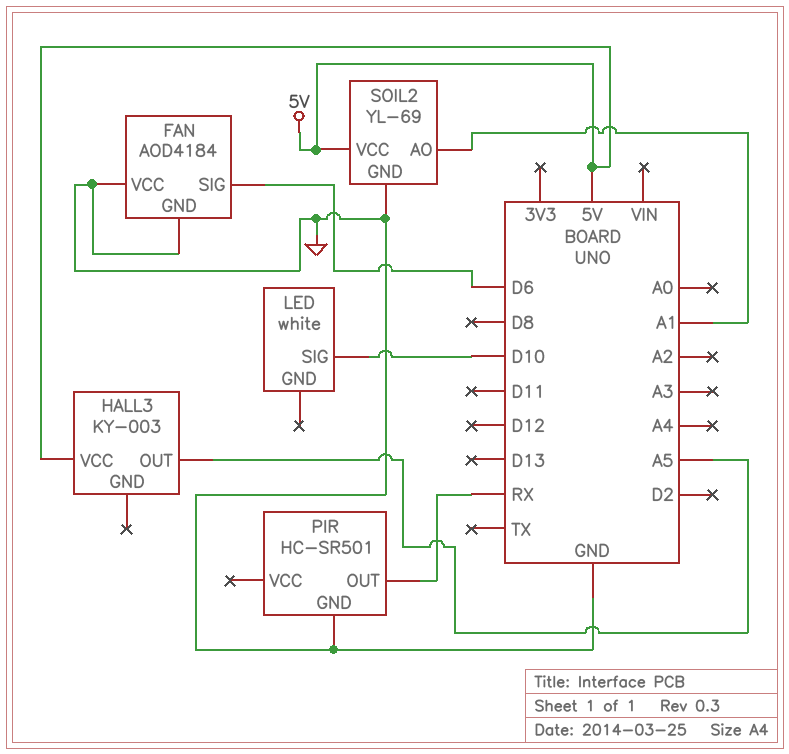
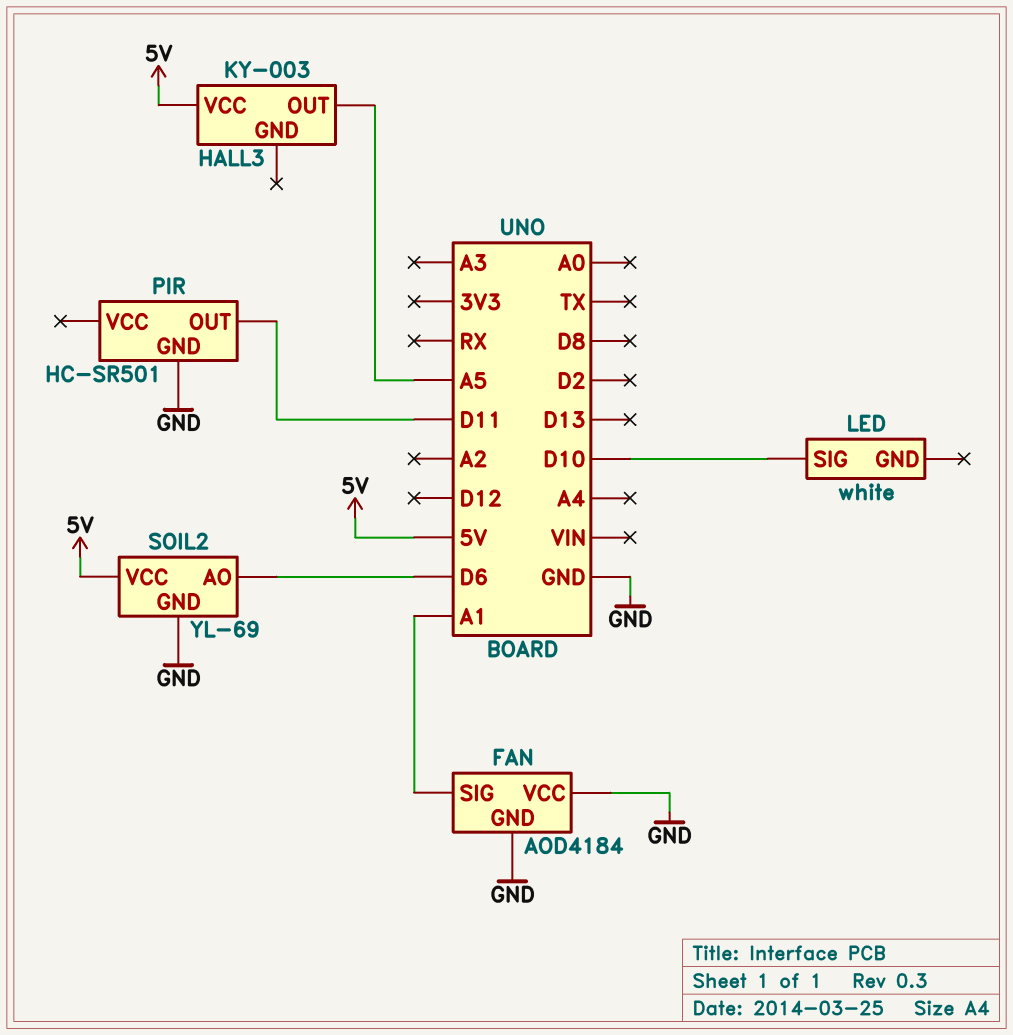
FAN pin SIG: D6 -> A1
PIR pin OUT: RX -> D11
SOIL2 pin AO: A1 -> D6

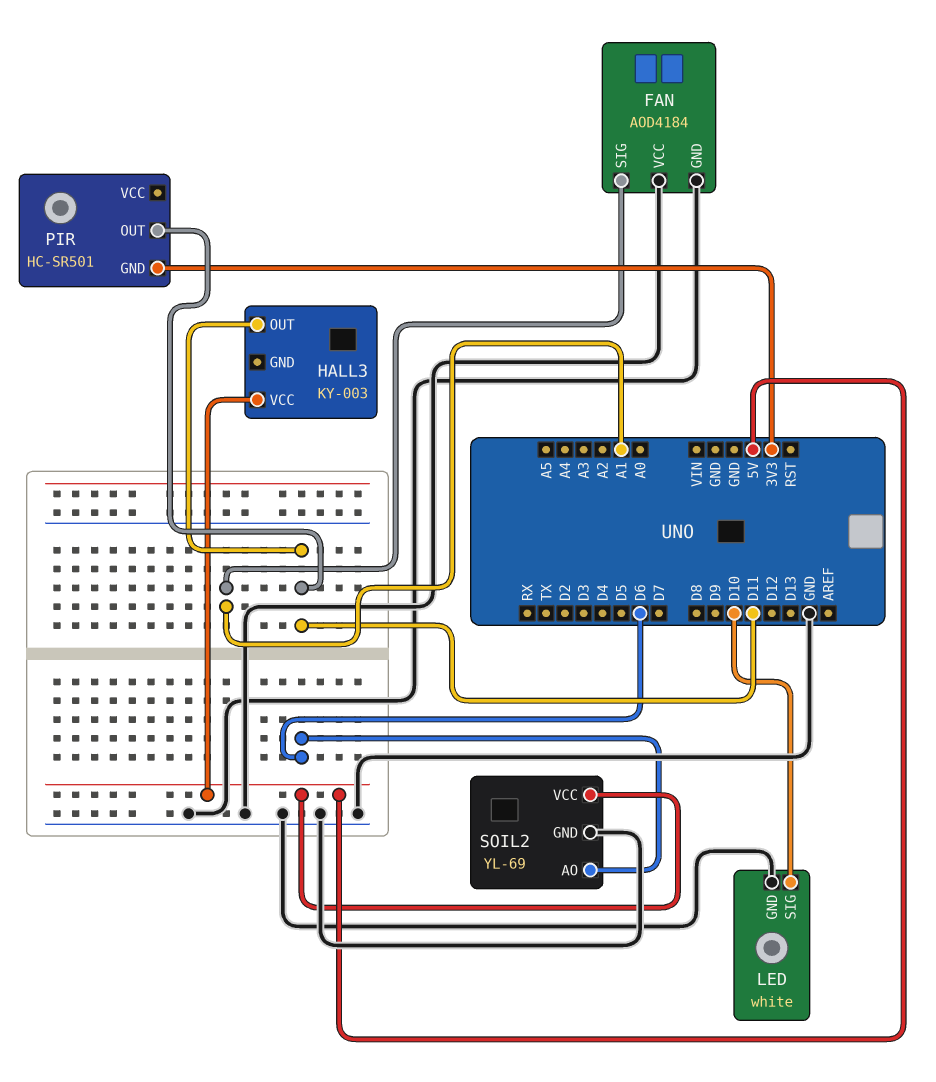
HALL3 pin OUT: A5 -> D11
LED pin GND: none -> GND
PIR pin GND: GND -> 3V3

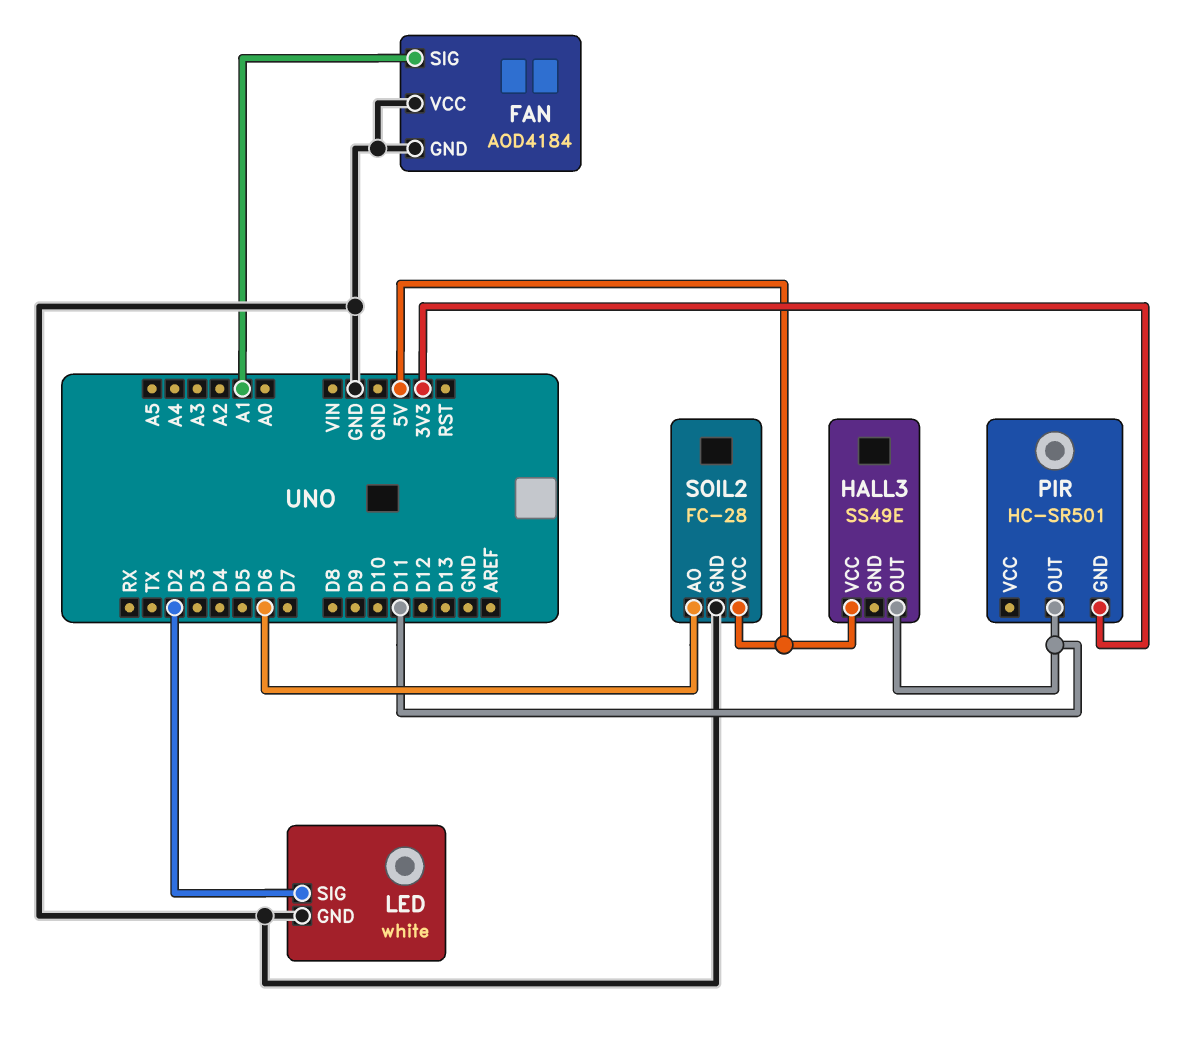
HALL3: KY-003 -> SS49E
LED pin SIG: D10 -> D2
SOIL2: YL-69 -> FC-28

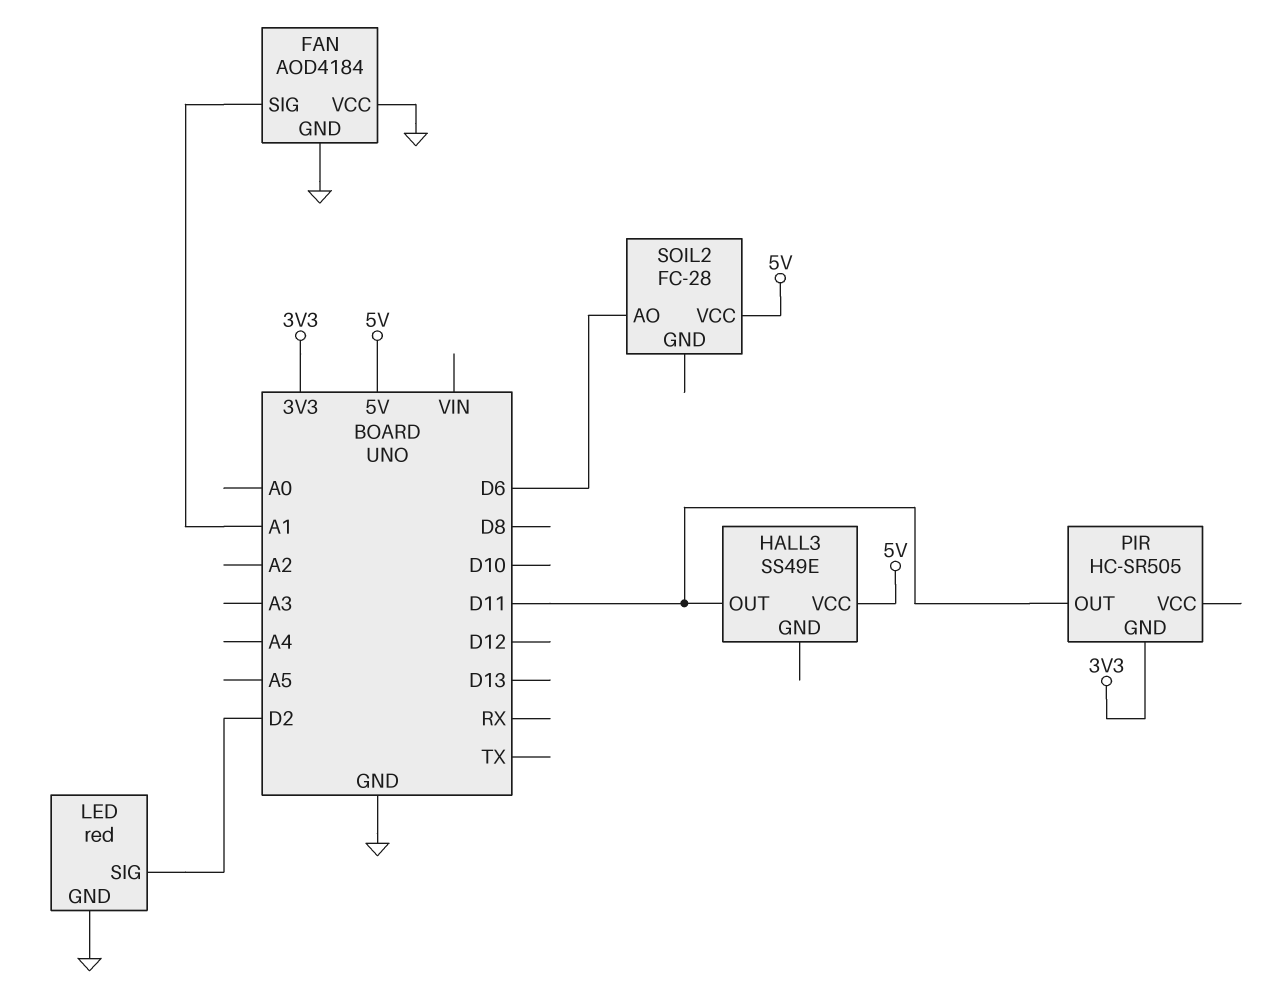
LED: white -> red
PIR: HC-SR501 -> HC-SR505
SOIL2 pin GND: GND -> none

